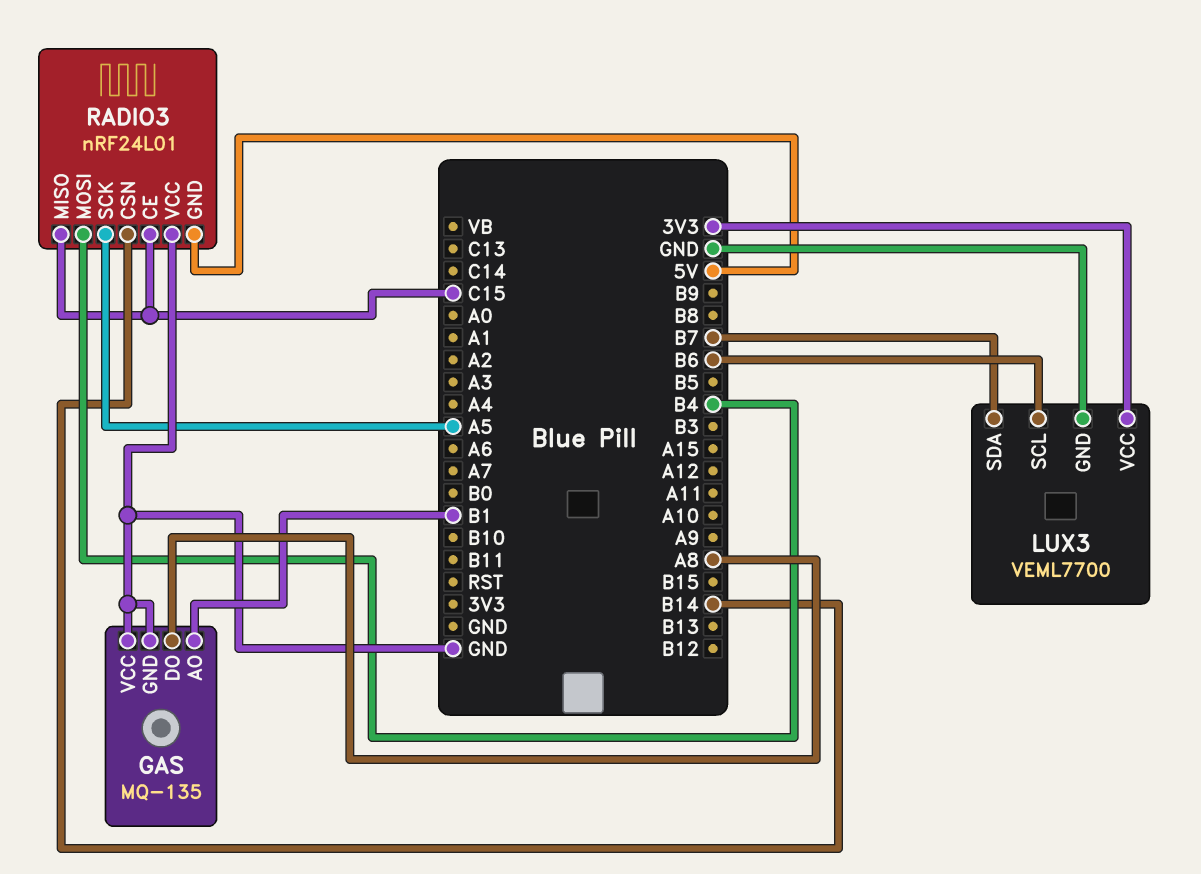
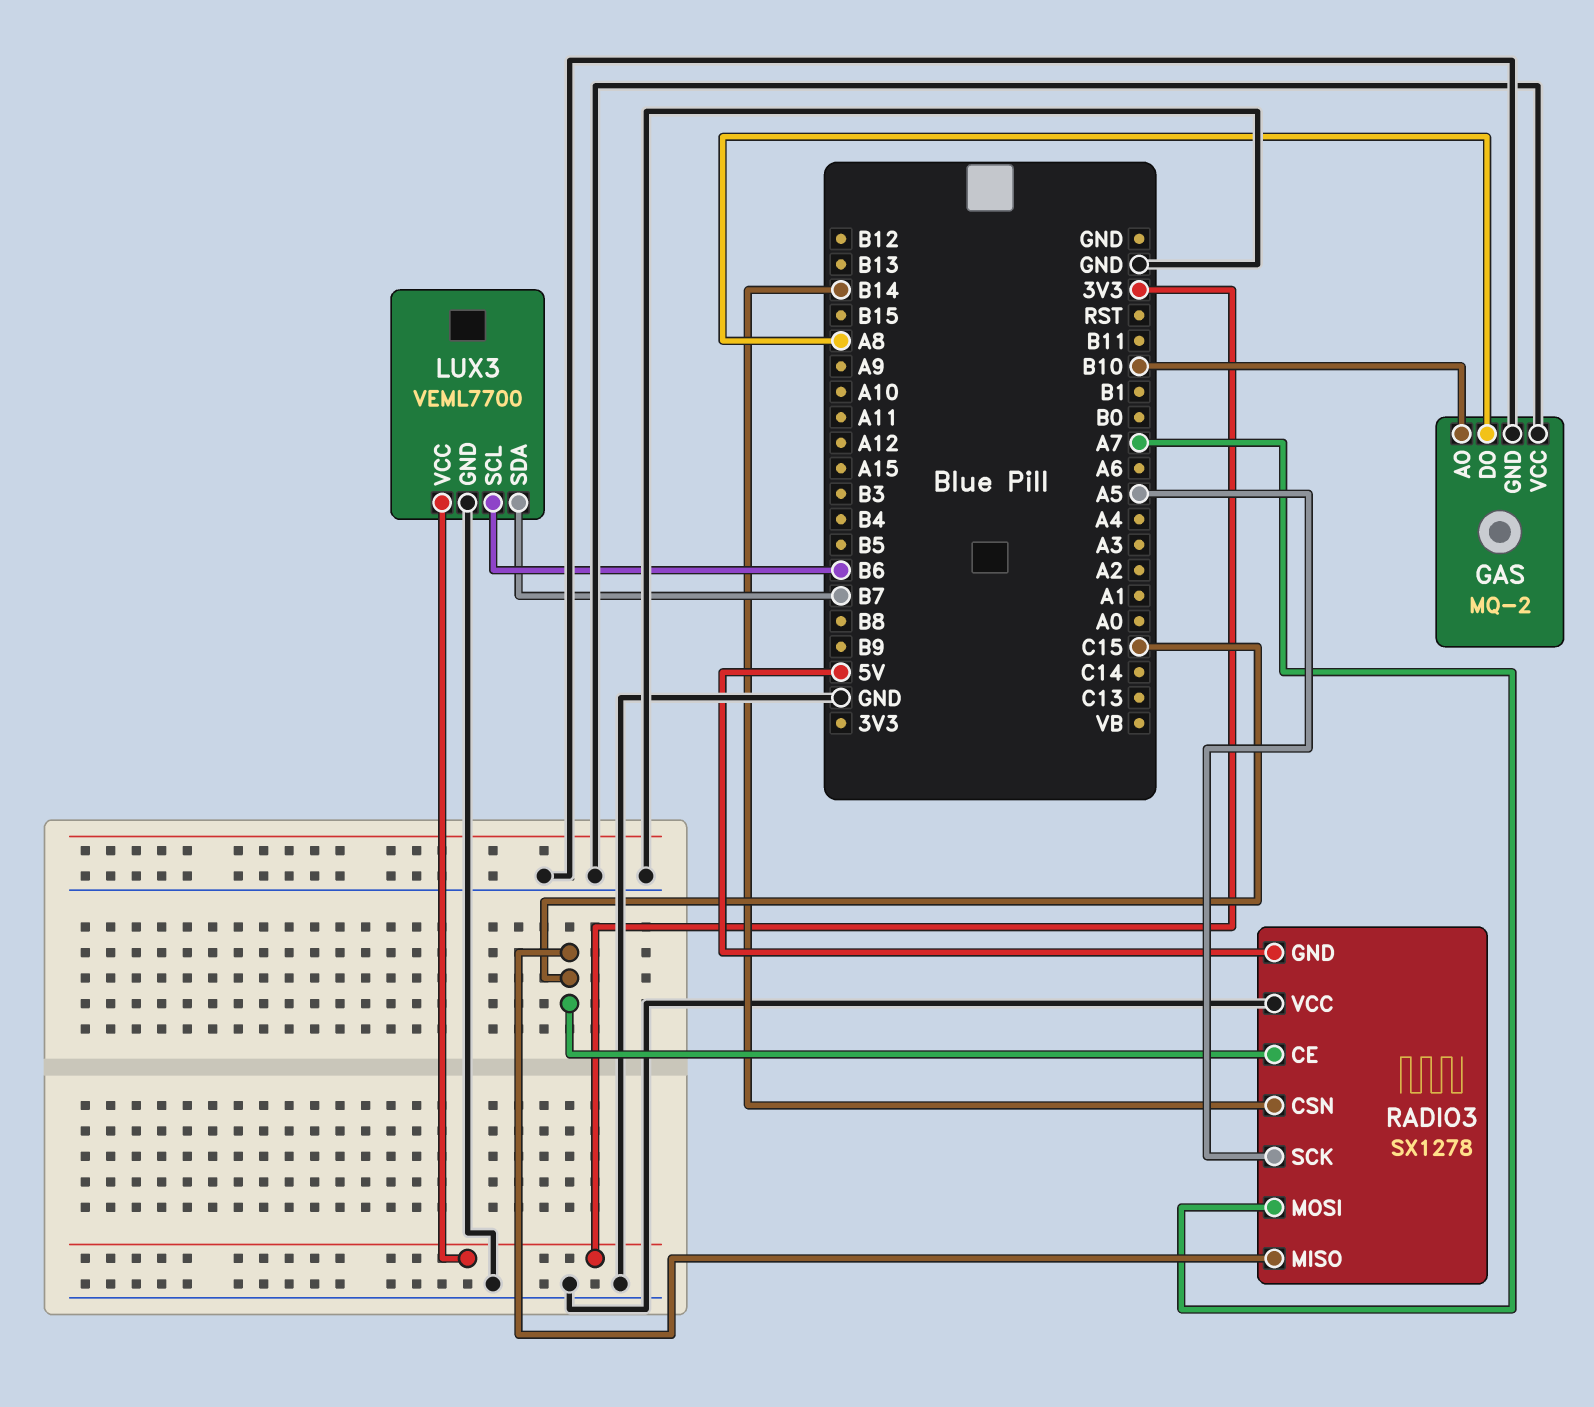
GAS: MQ-135 -> MQ-2
GAS pin AO: B1 -> B10
RADIO3: nRF24L01 -> SX1278
RADIO3 pin MOSI: B4 -> A7

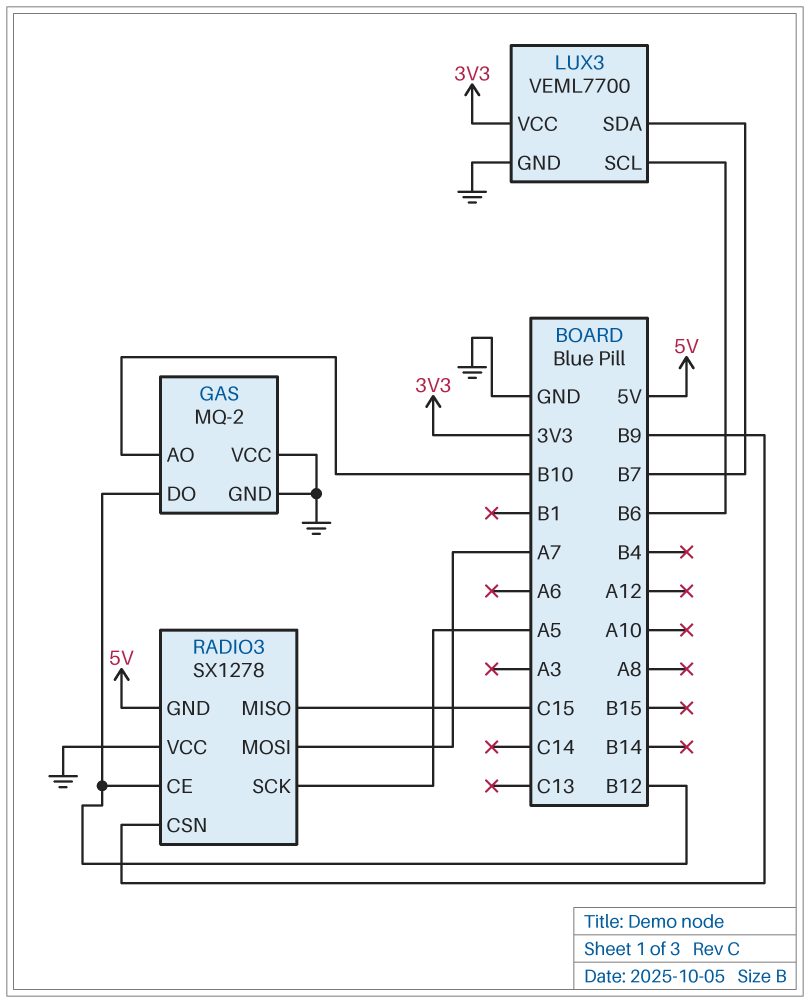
GAS pin DO: A8 -> B12
RADIO3 pin CE: C15 -> B12
RADIO3 pin CSN: B14 -> B9

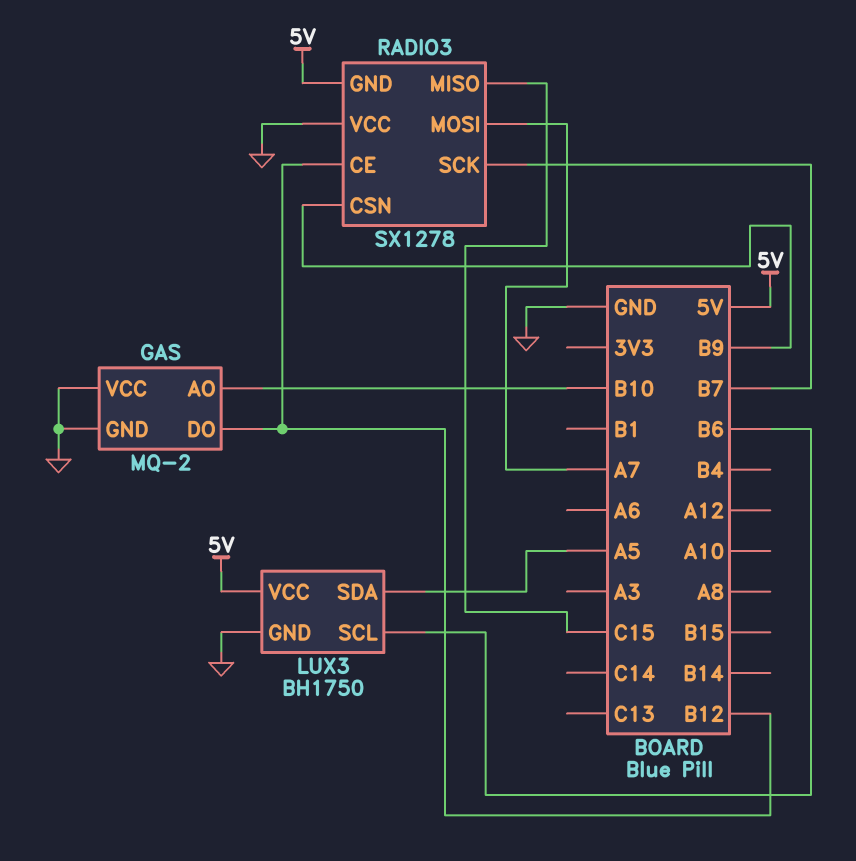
LUX3: VEML7700 -> BH1750
LUX3 pin SDA: B7 -> A5
LUX3 pin VCC: 3V3 -> 5V
RADIO3 pin SCK: A5 -> B7

